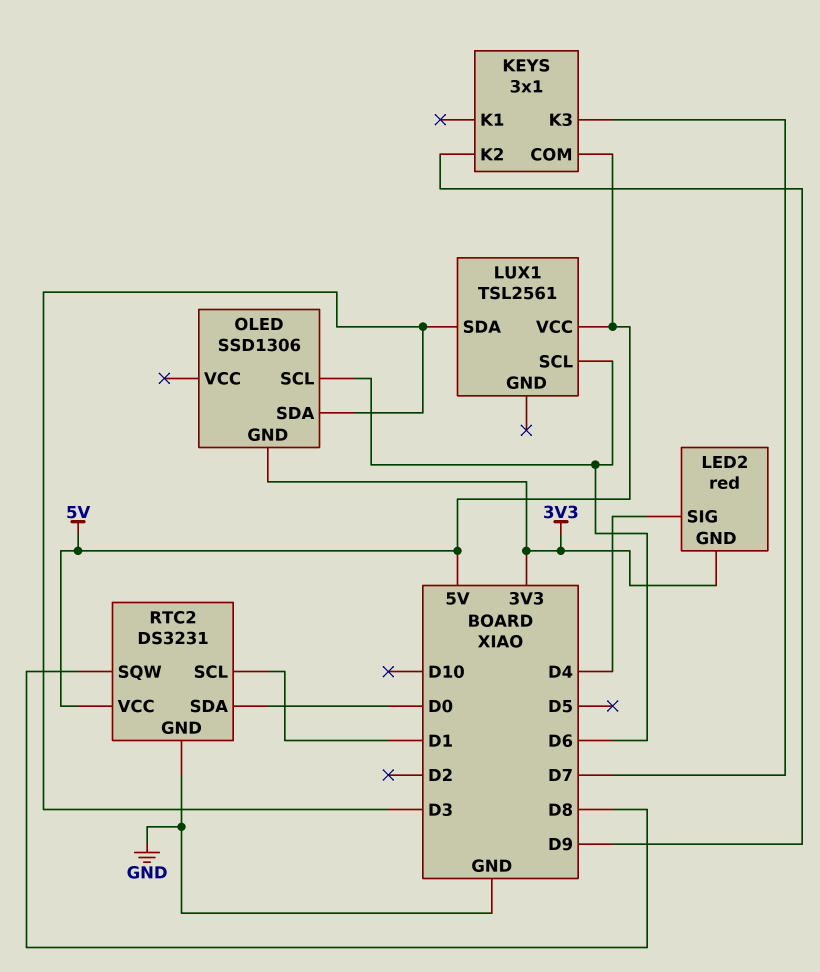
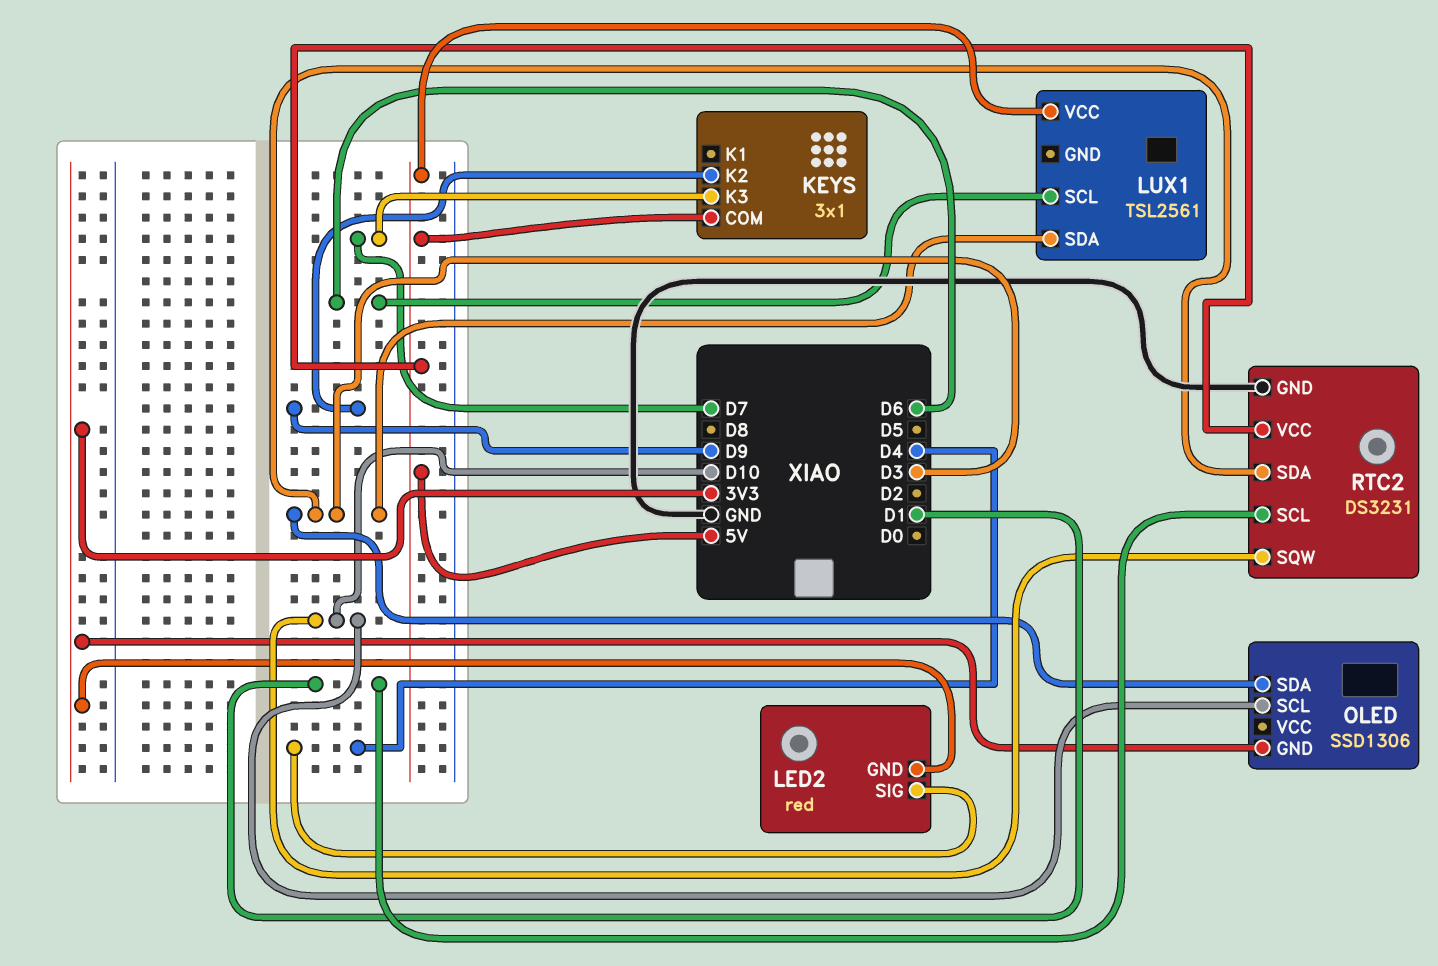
OLED pin SCL: D6 -> D10
RTC2 pin SDA: D0 -> D3
RTC2 pin SQW: D8 -> D10

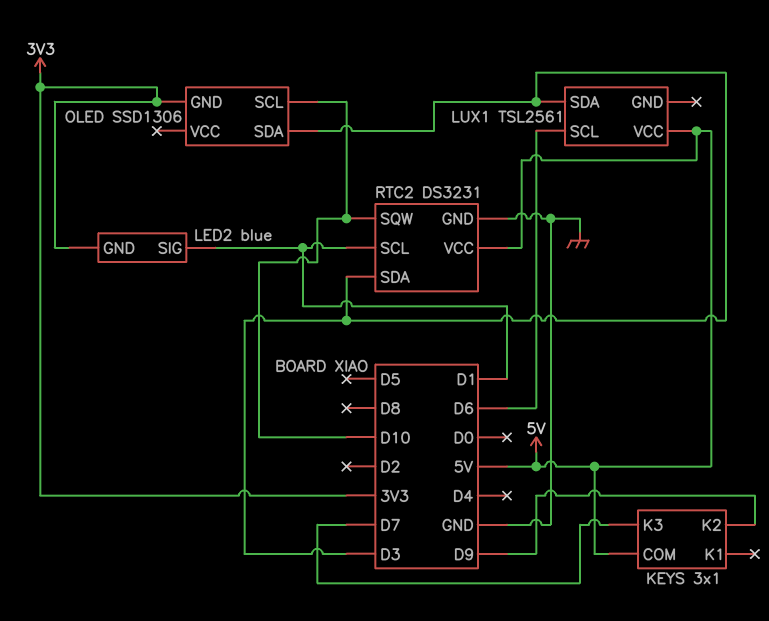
LED2: red -> blue
LED2 pin SIG: D4 -> D1

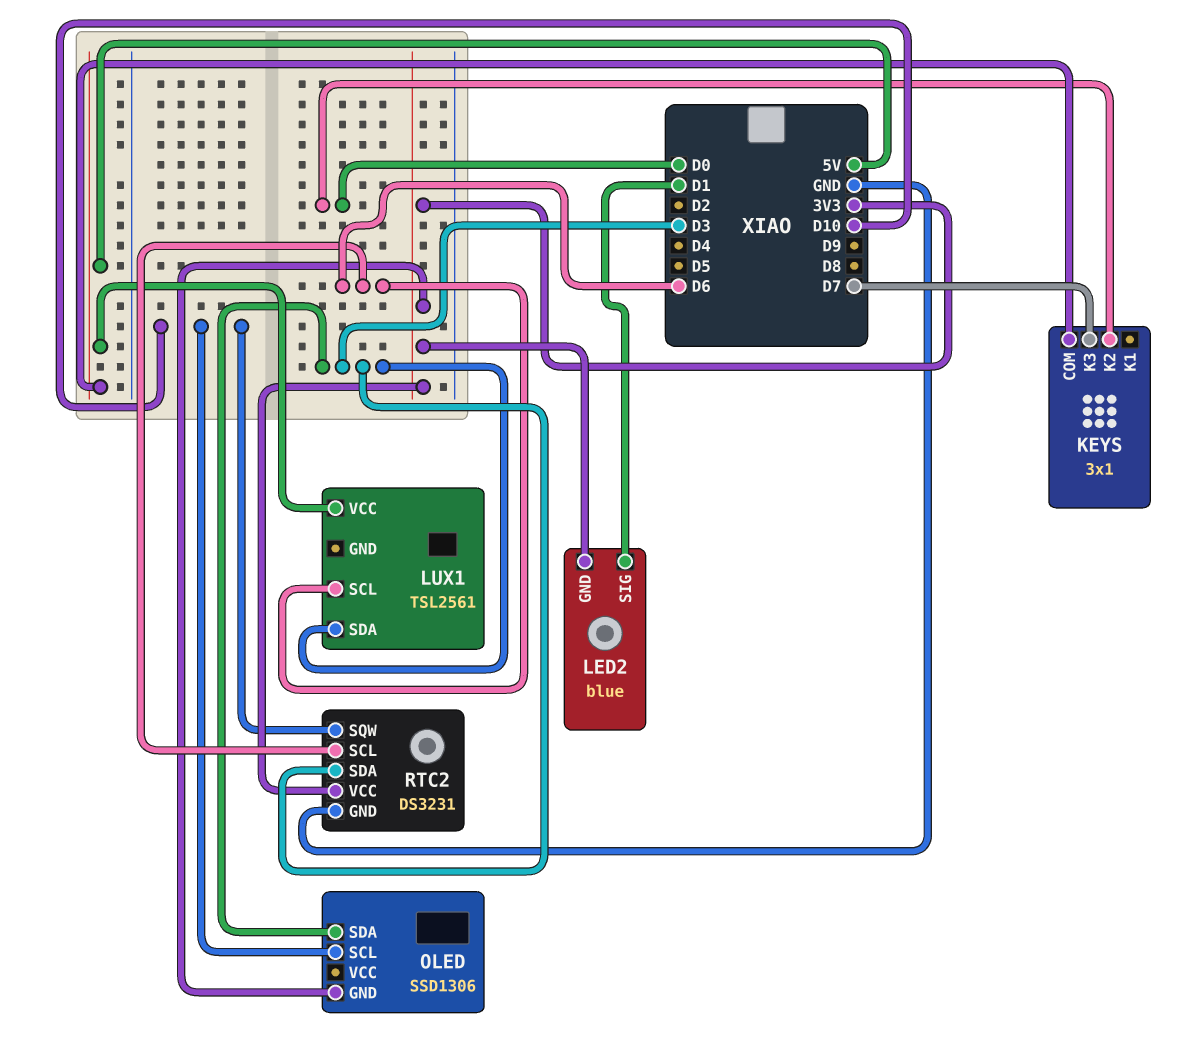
KEYS pin K2: D9 -> D0
RTC2 pin SCL: D1 -> D6
RTC2 pin VCC: 5V -> 3V3

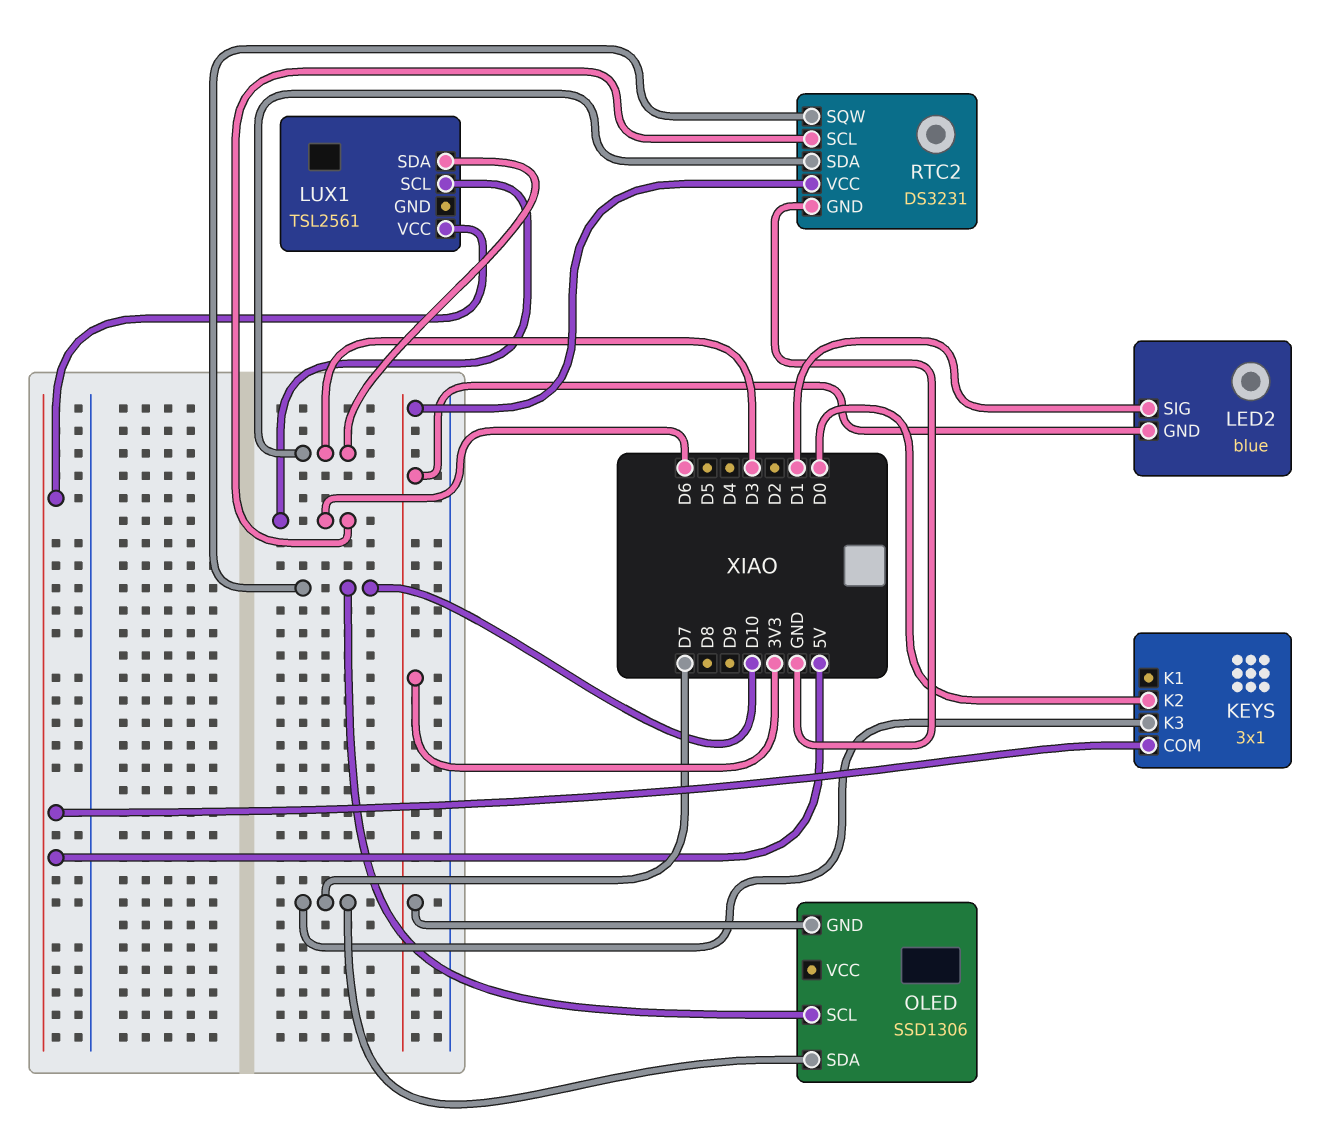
OLED pin SDA: D3 -> D7

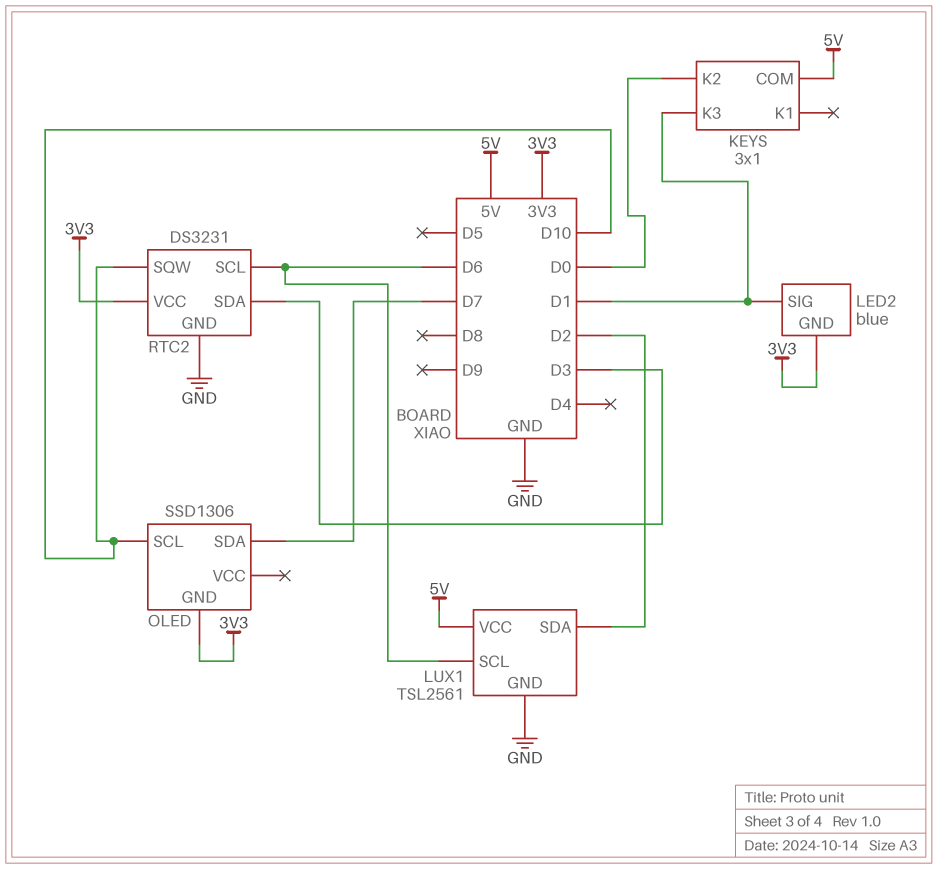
KEYS pin K3: D7 -> D1
LUX1 pin GND: none -> GND
LUX1 pin SDA: D3 -> D2

